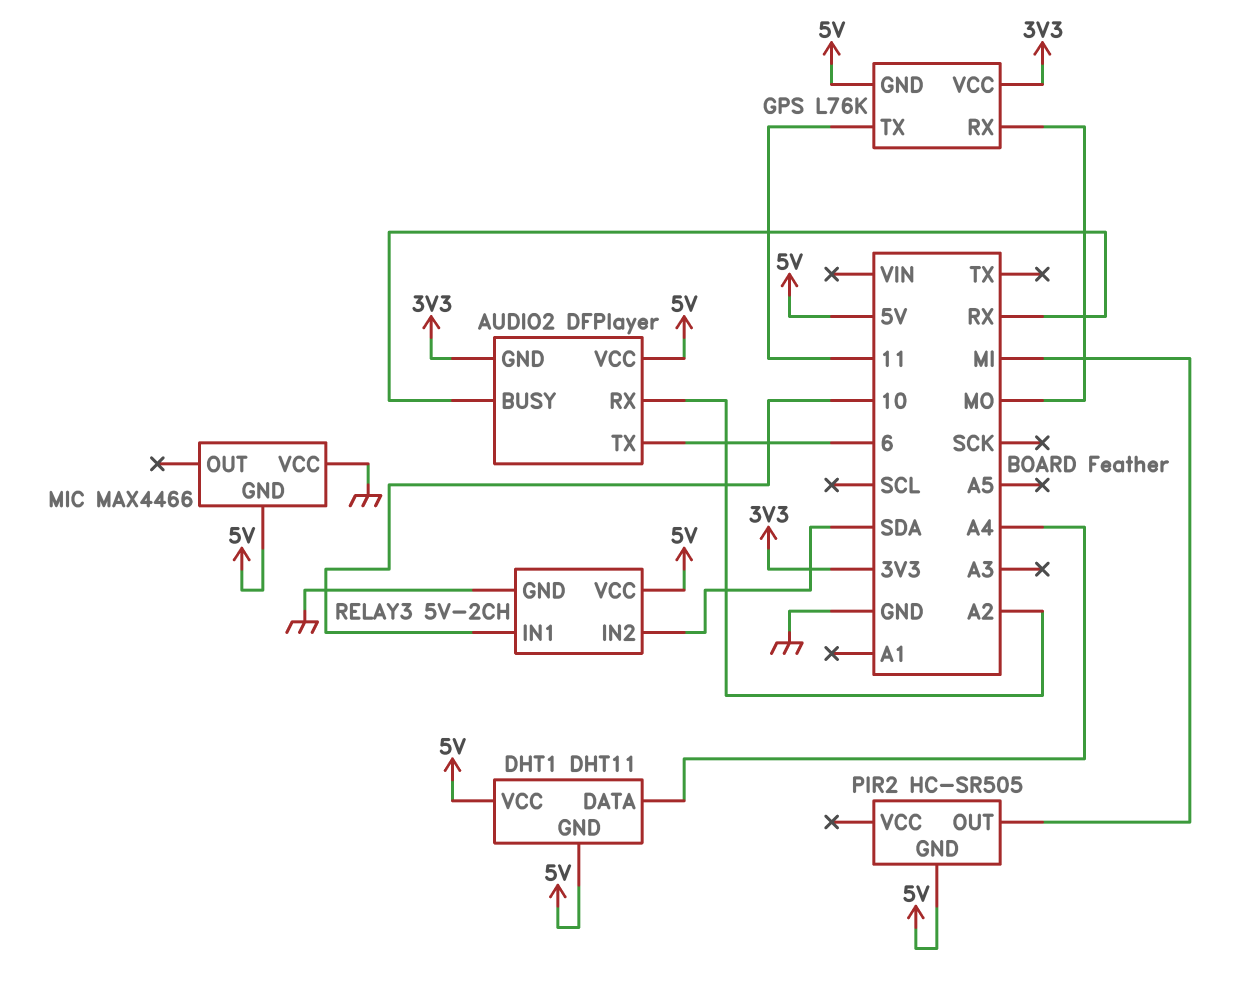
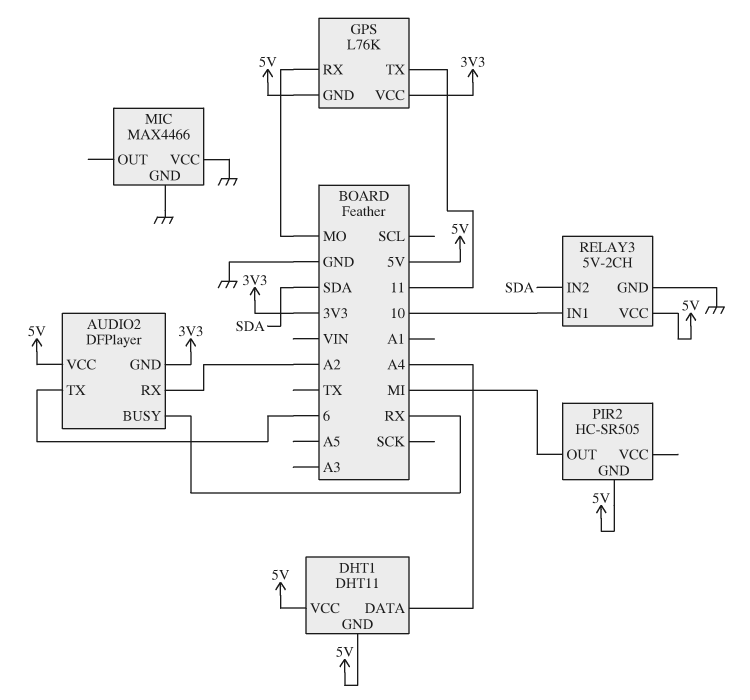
MIC pin GND: 5V -> GND

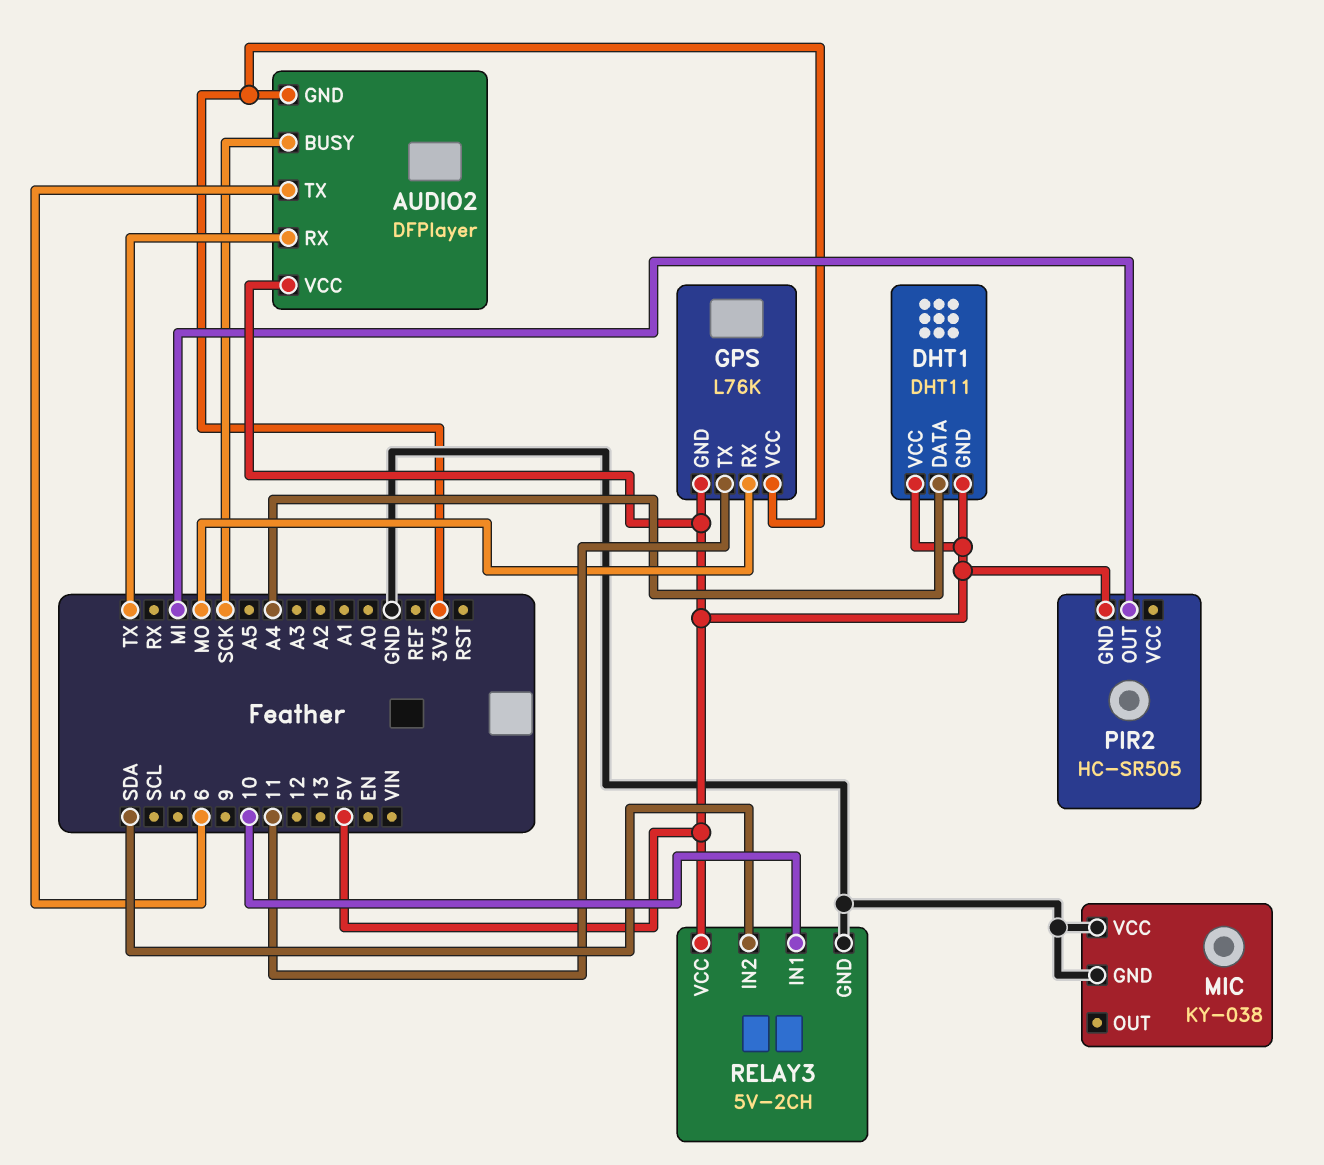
AUDIO2 pin BUSY: RX -> SCK
AUDIO2 pin RX: A2 -> TX
MIC: MAX4466 -> KY-038

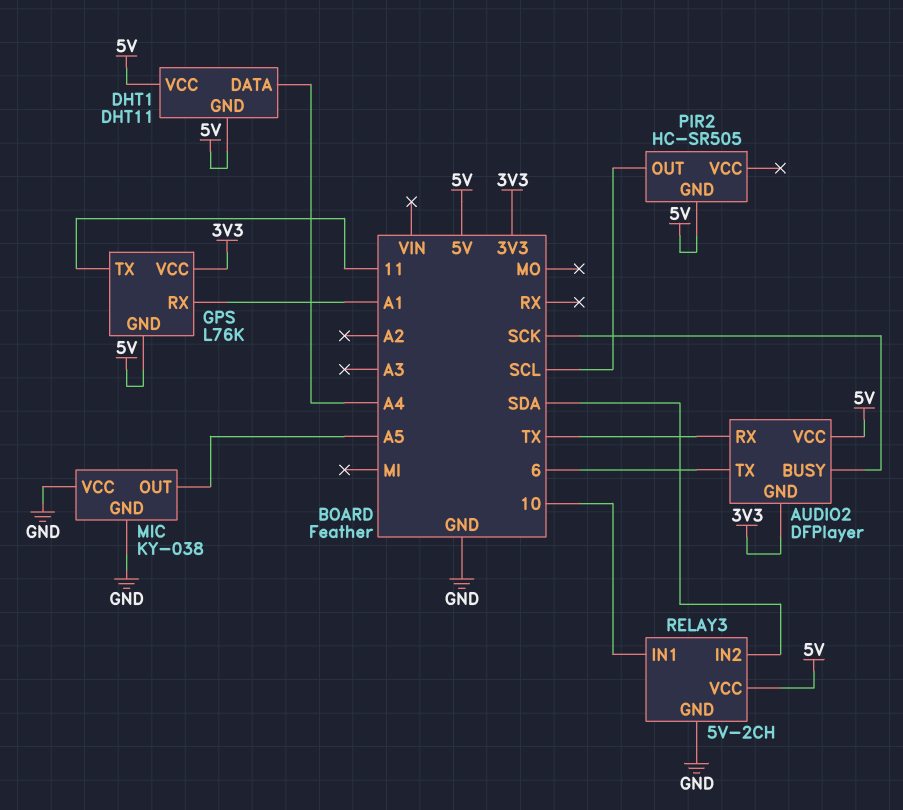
GPS pin RX: MO -> A1
MIC pin OUT: none -> A5
PIR2 pin OUT: MI -> SCL

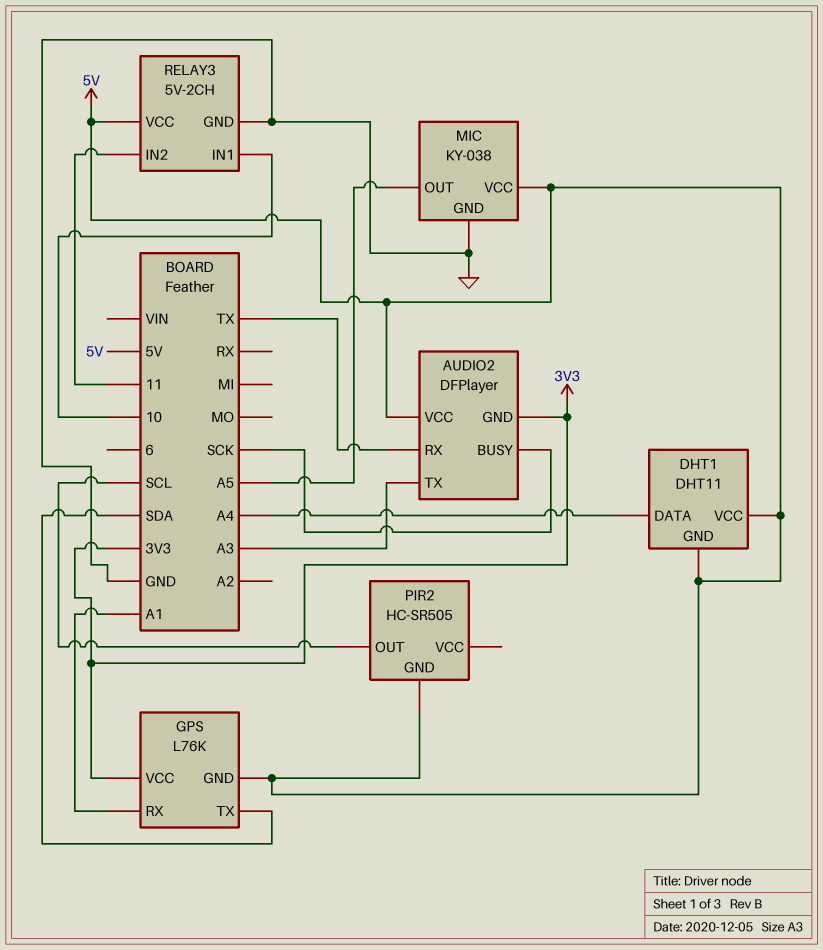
AUDIO2 pin TX: 6 -> A3
GPS pin TX: 11 -> SDA
MIC pin VCC: GND -> 5V
RELAY3 pin IN2: SDA -> 11

